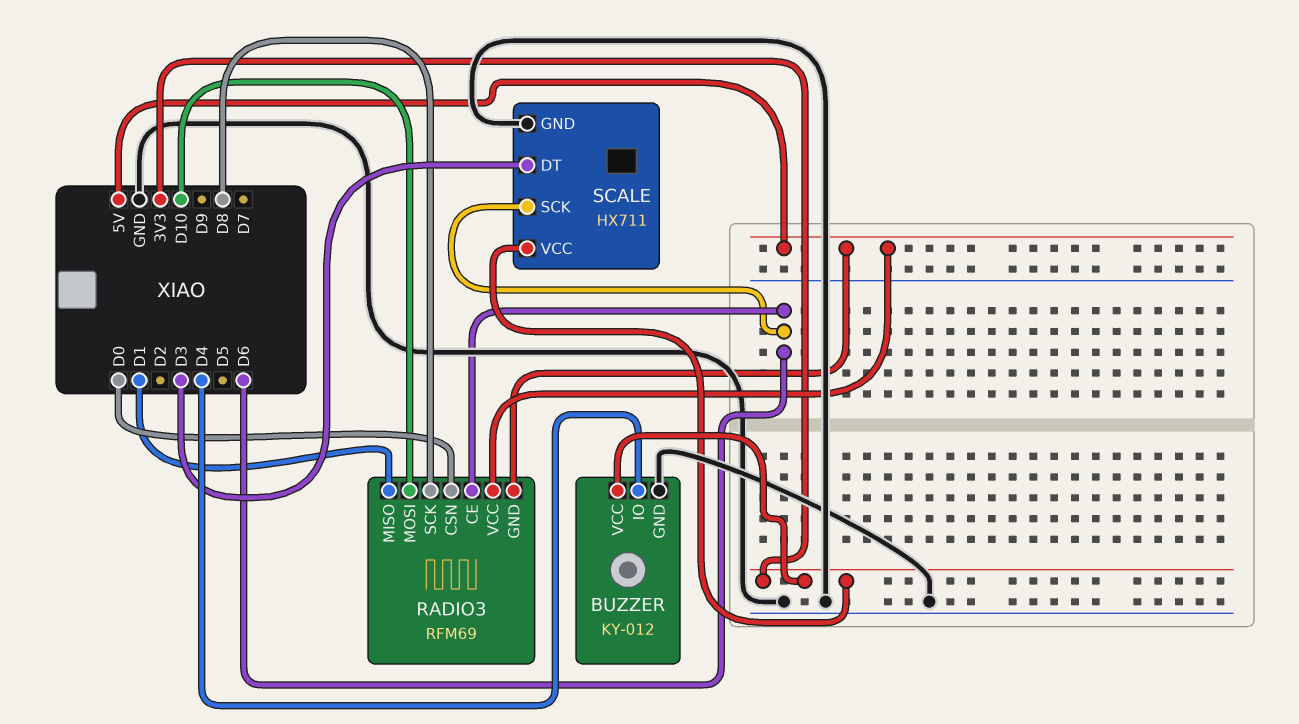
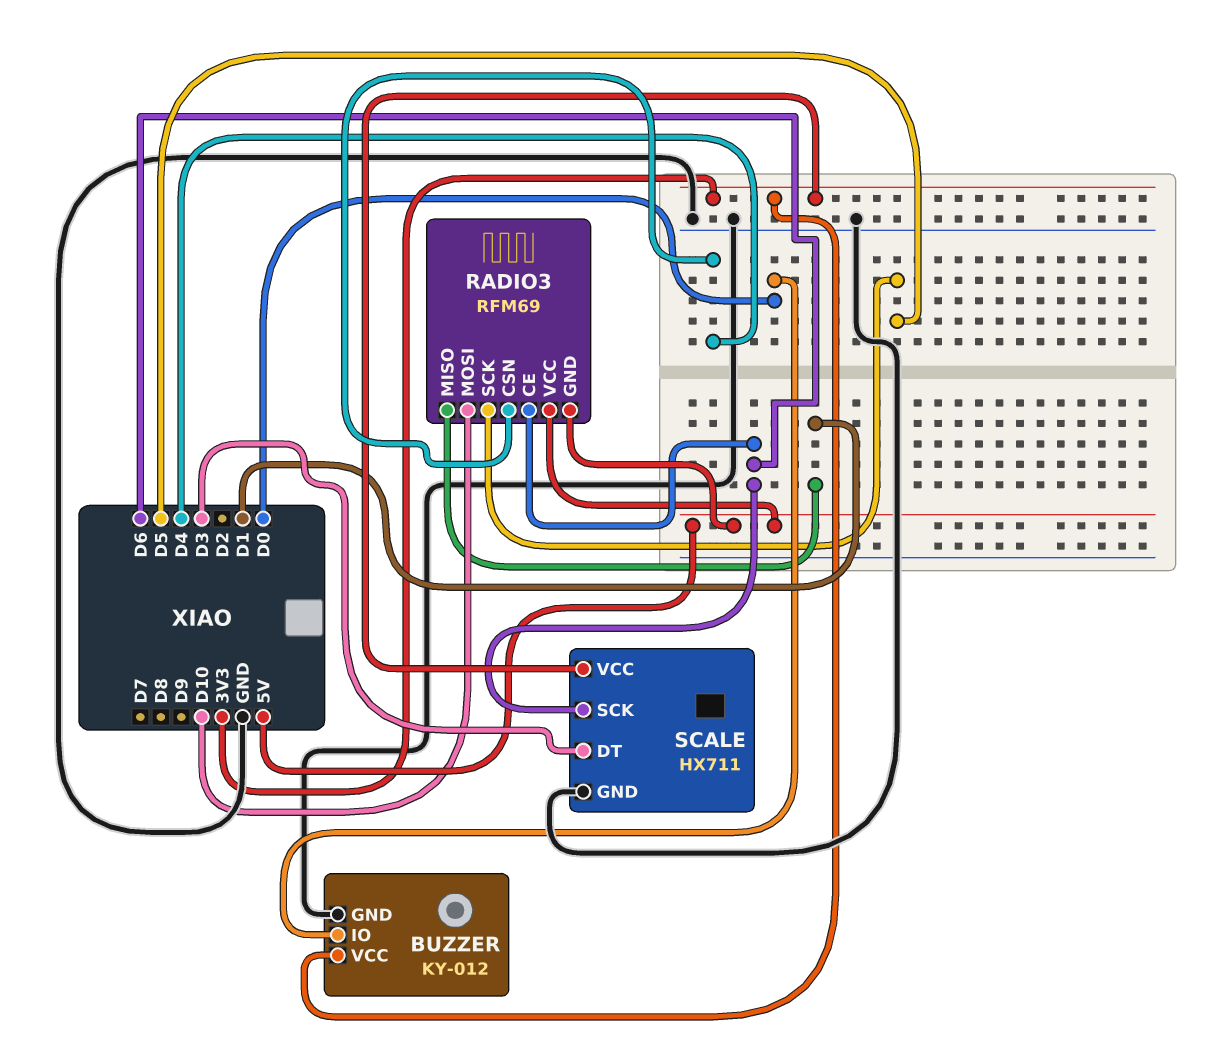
BUZZER pin IO: D4 -> D0
RADIO3 pin CSN: D0 -> D4
RADIO3 pin SCK: D8 -> D5

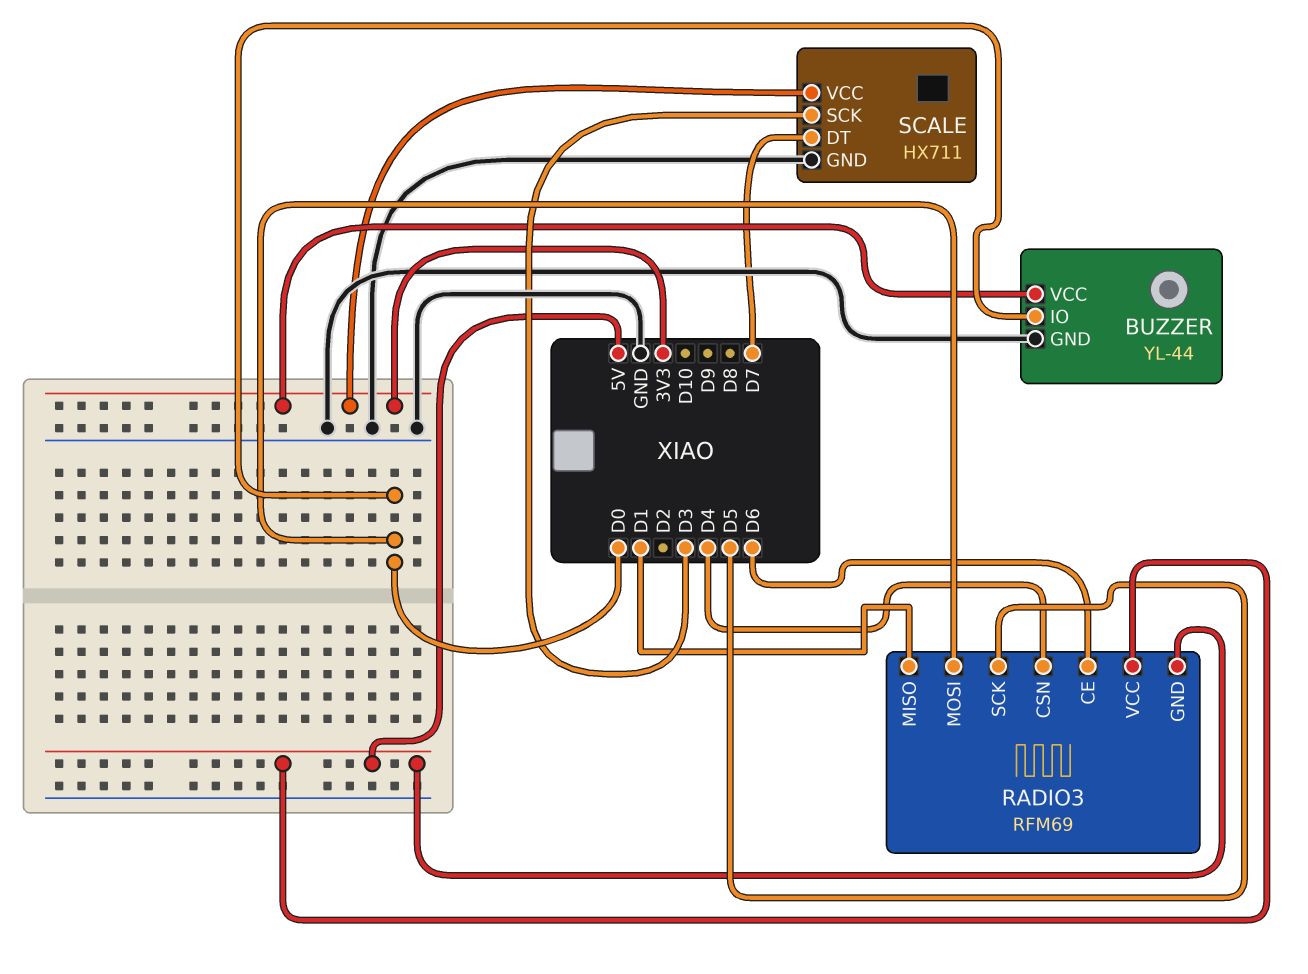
BUZZER: KY-012 -> YL-44
RADIO3 pin MOSI: D10 -> D0
SCALE pin DT: D3 -> D7
SCALE pin SCK: D6 -> D3

